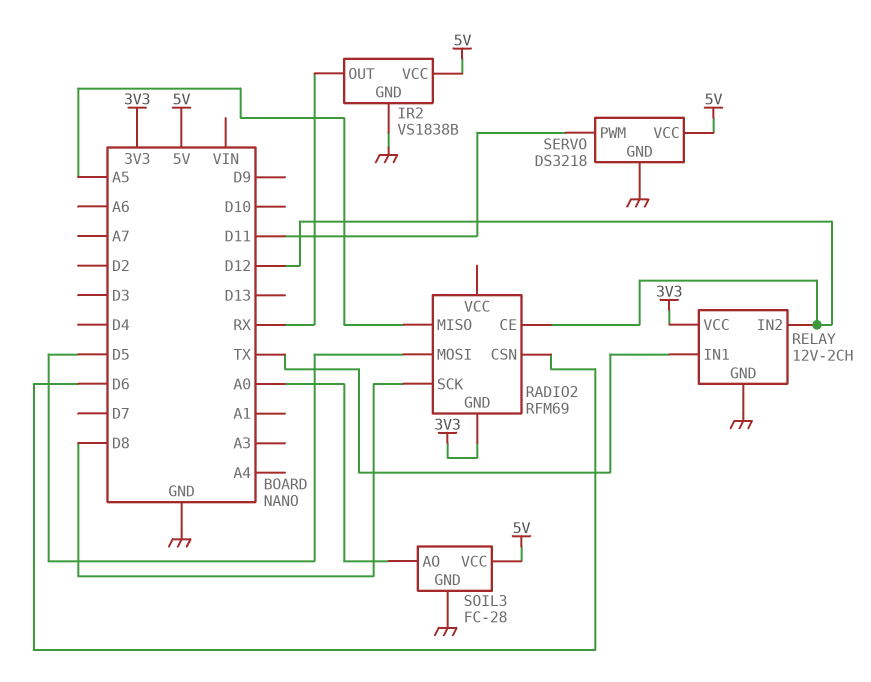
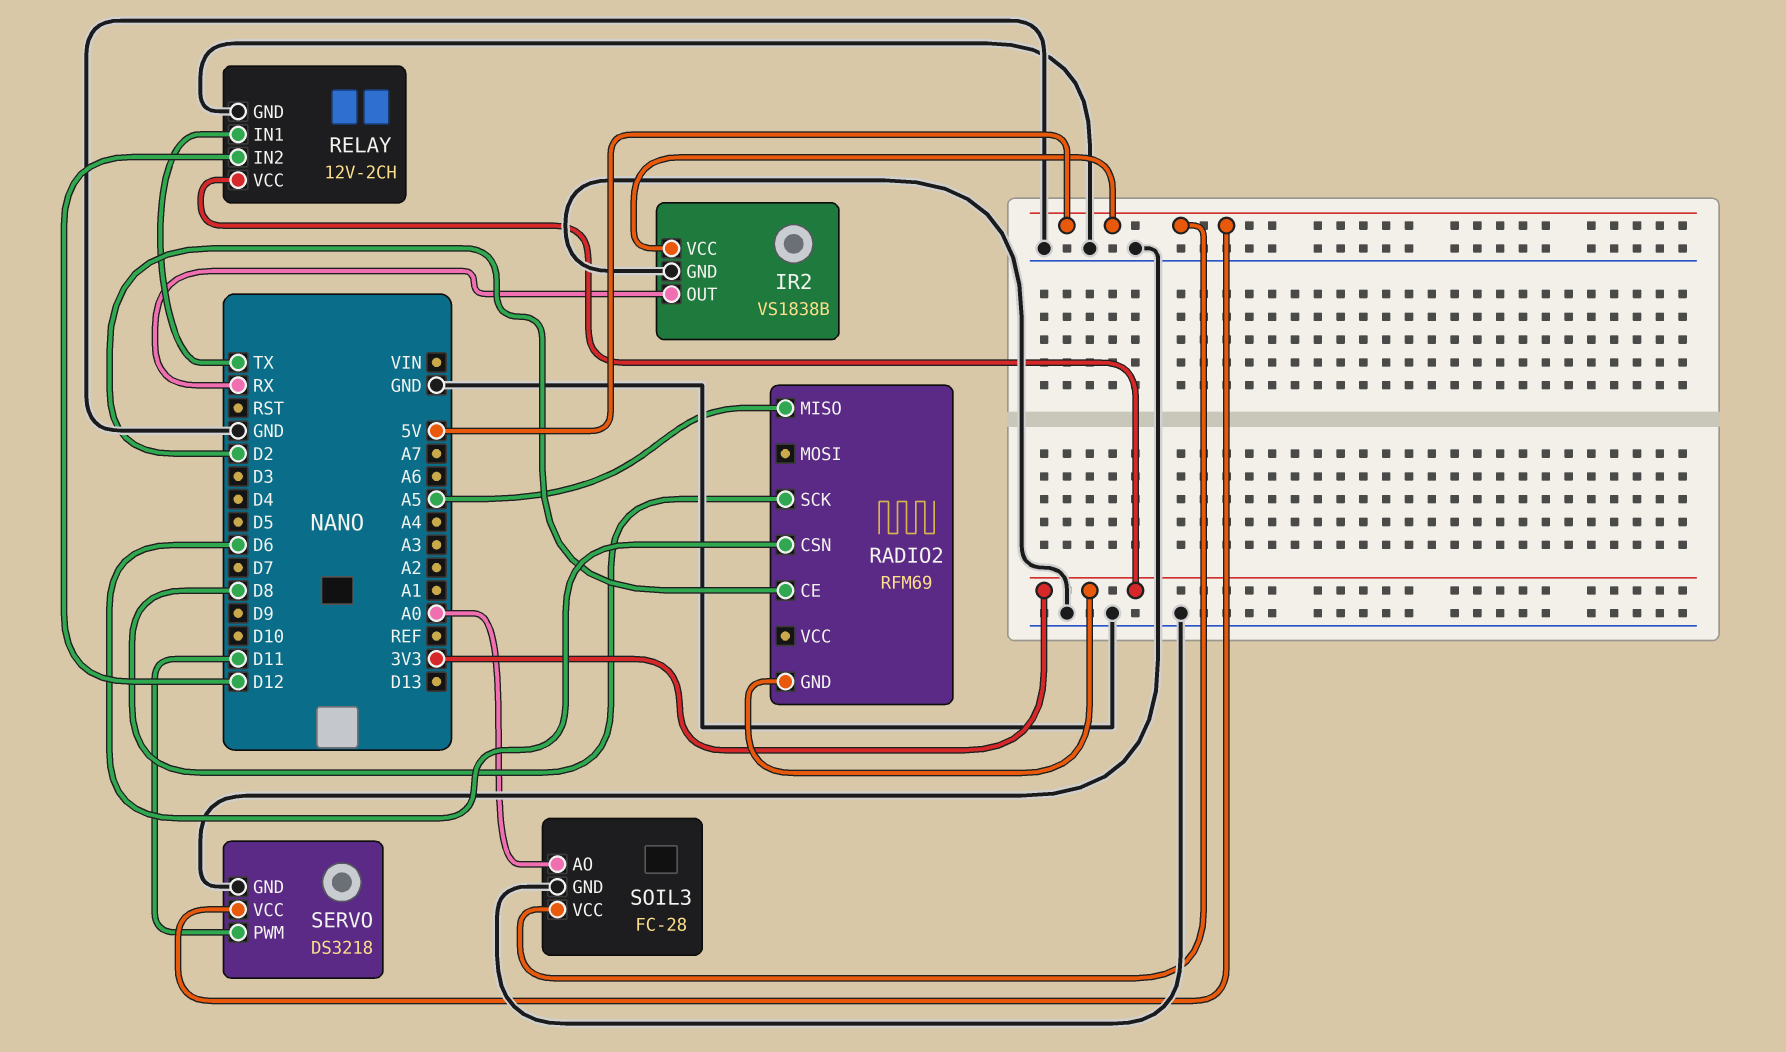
RADIO2 pin CE: D12 -> D2
RADIO2 pin MOSI: D5 -> none

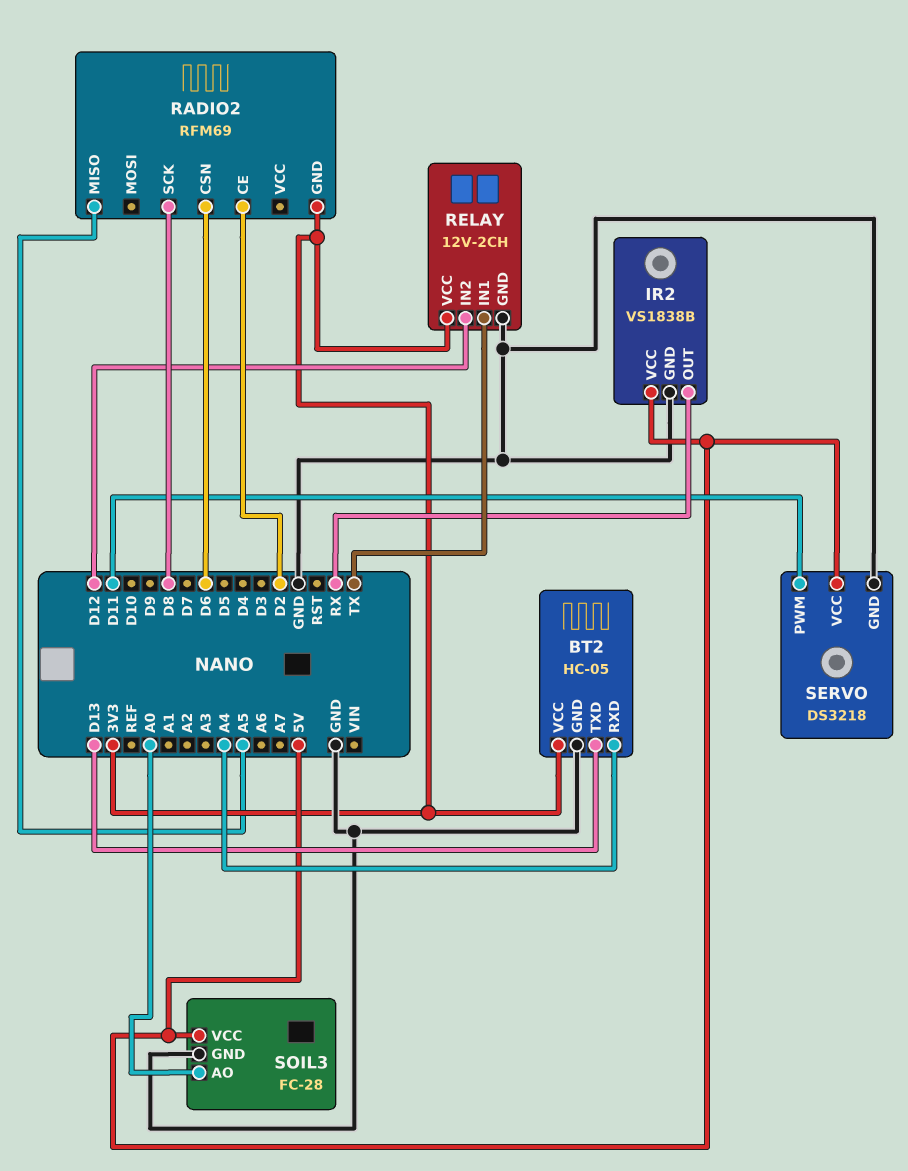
BT2: none -> HC-05
BT2 pin GND: none -> GND
BT2 pin RXD: none -> A4
BT2 pin TXD: none -> D13
BT2 pin VCC: none -> 3V3

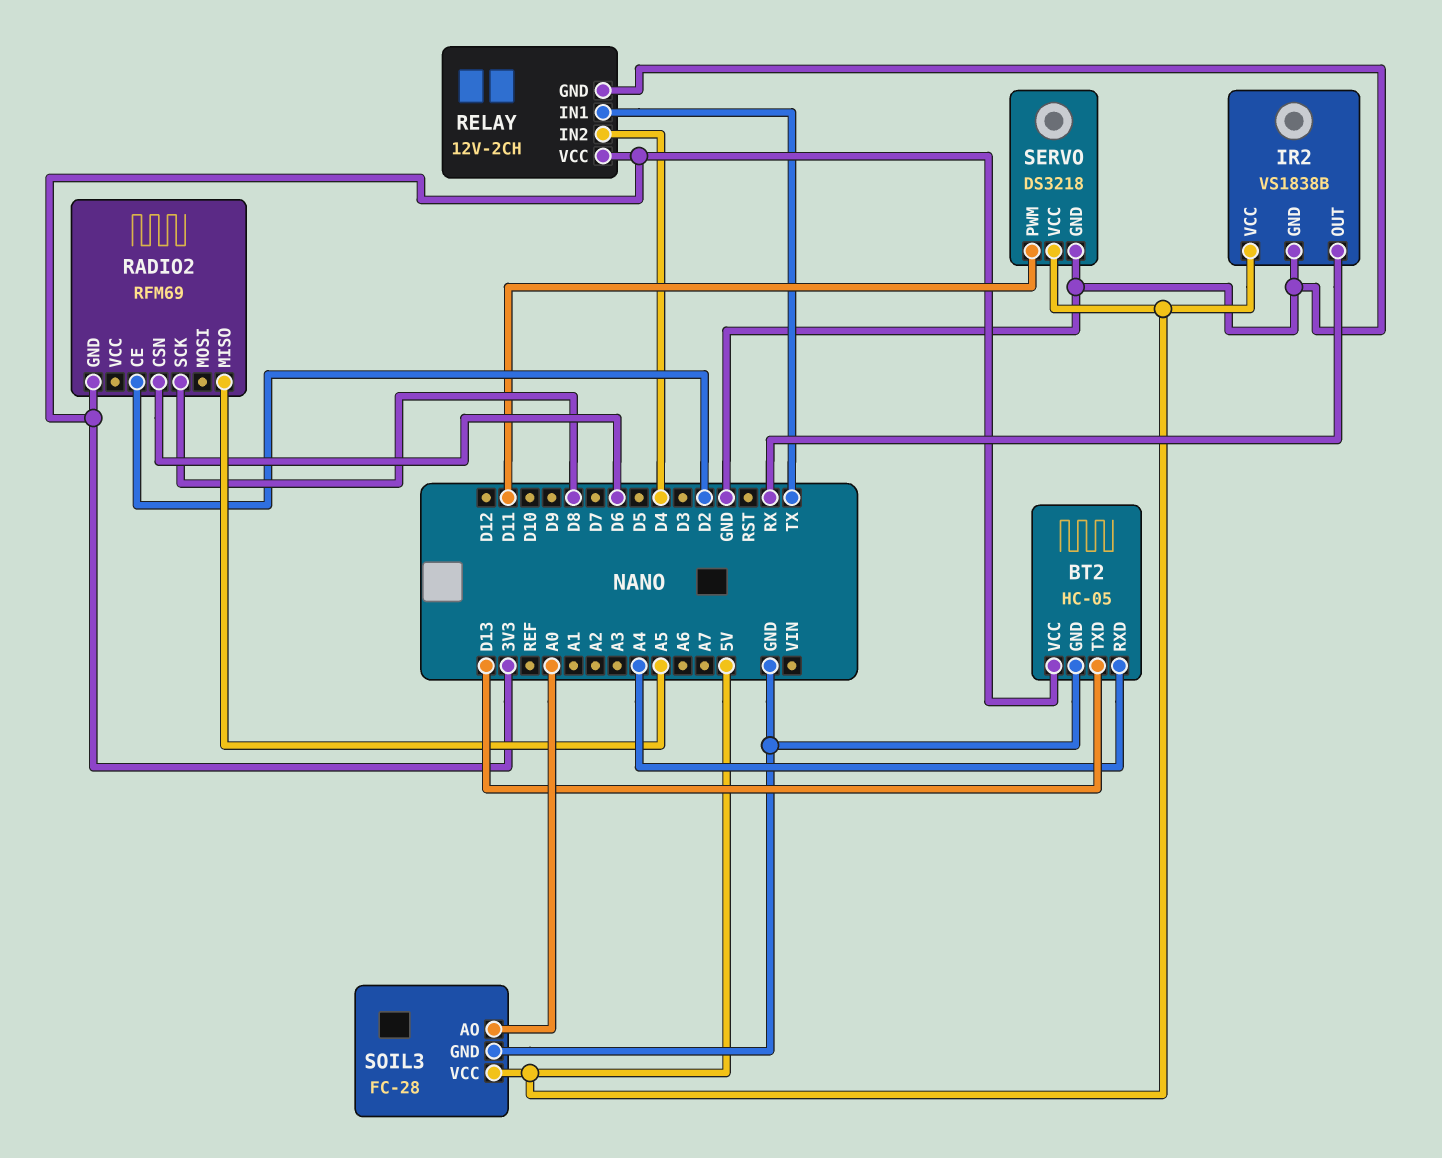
RELAY pin IN2: D12 -> D4

